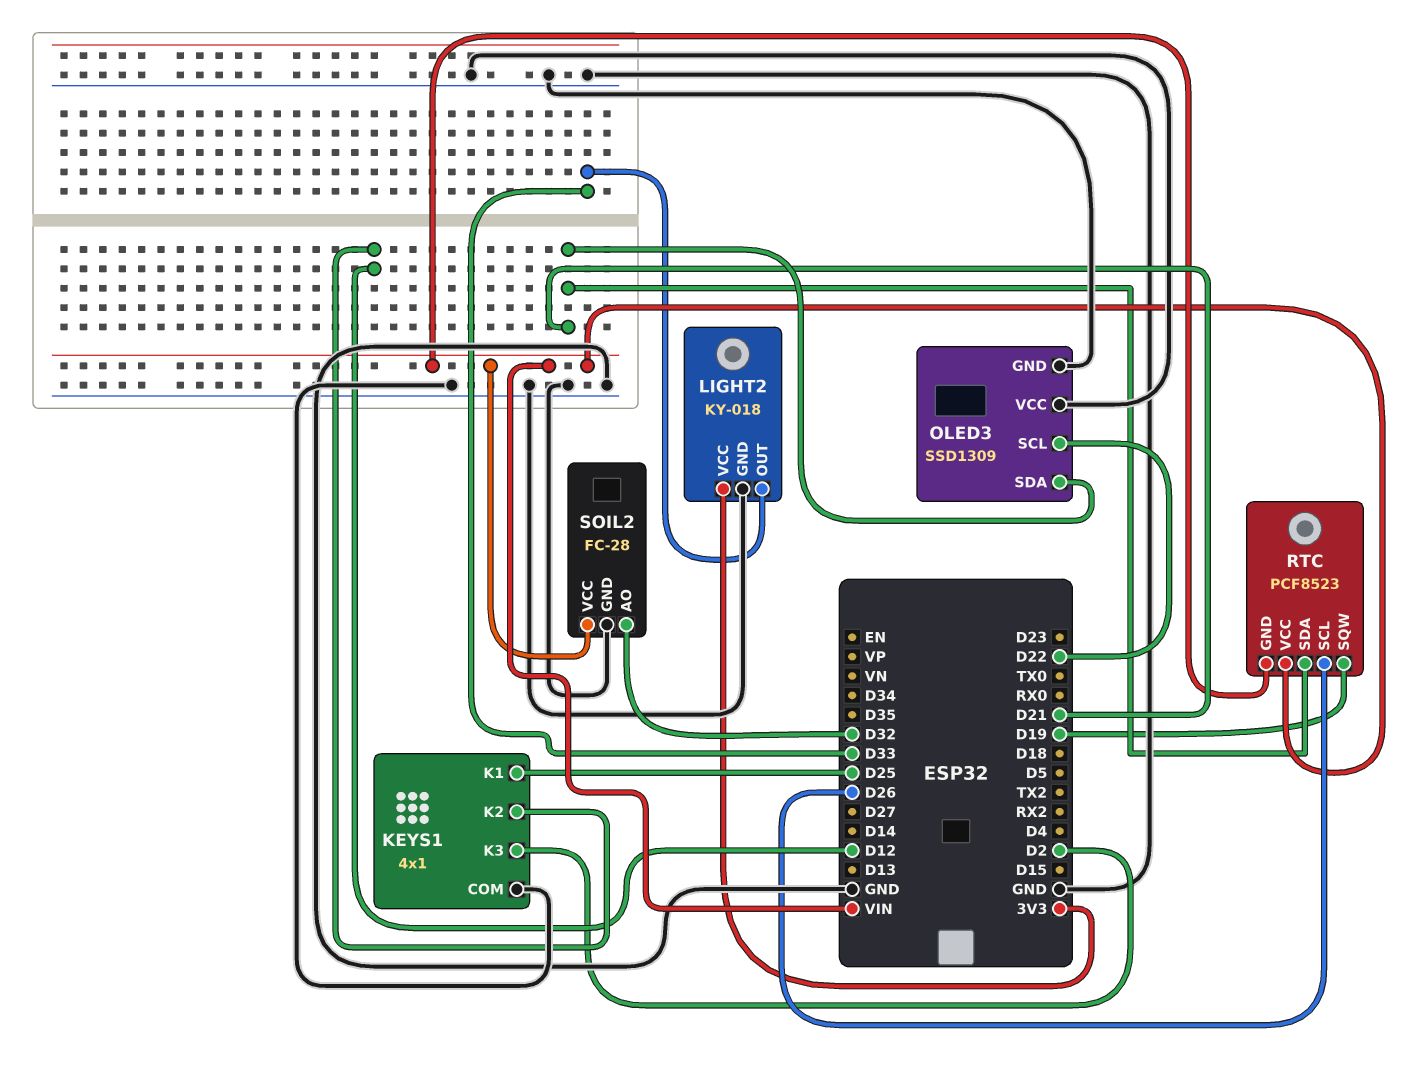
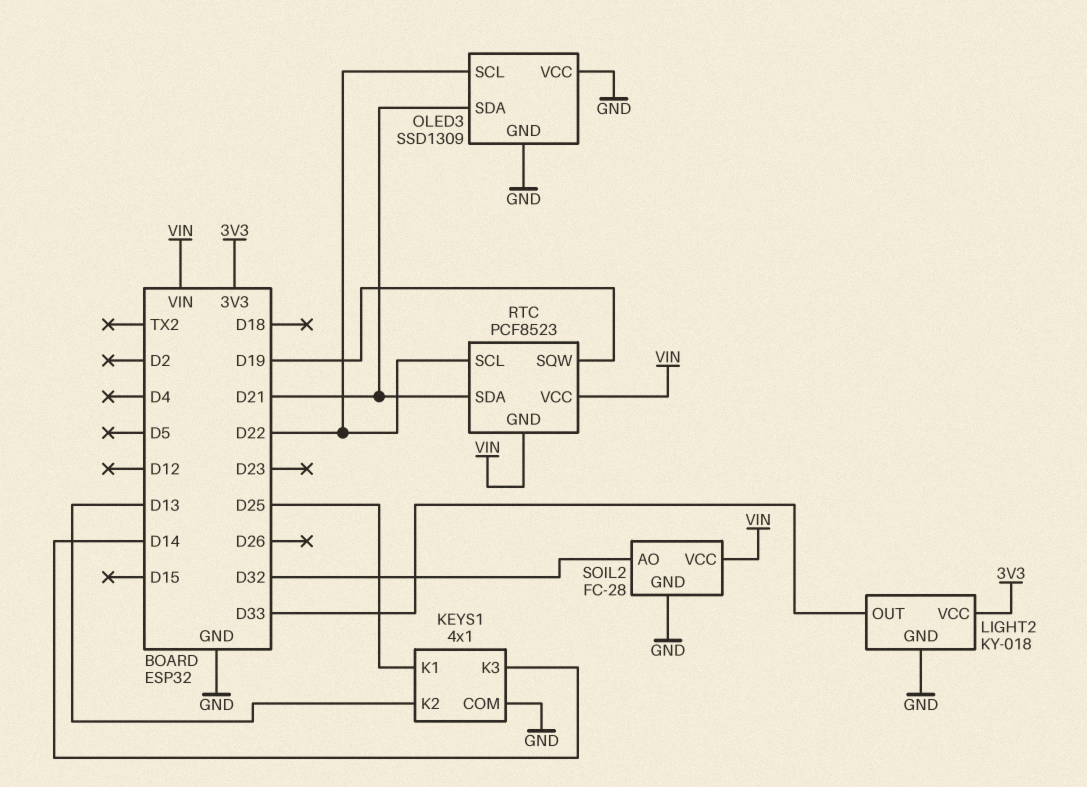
KEYS1 pin K2: D12 -> D13
KEYS1 pin K3: D2 -> D14
RTC pin SCL: D26 -> D22

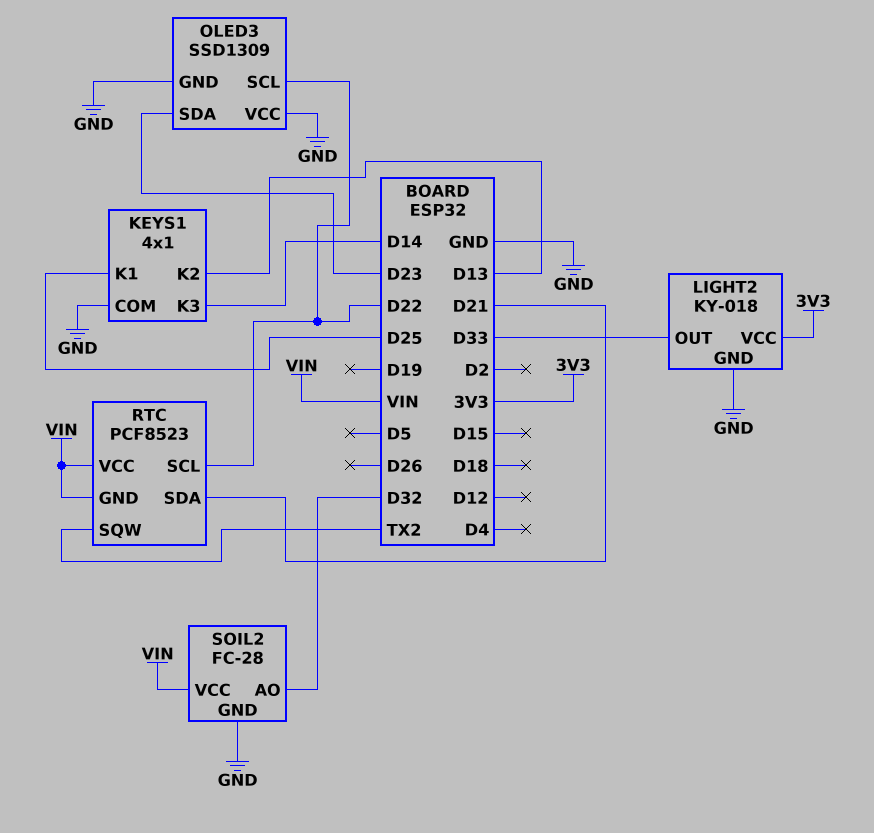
OLED3 pin SDA: D21 -> D23
RTC pin SQW: D19 -> TX2

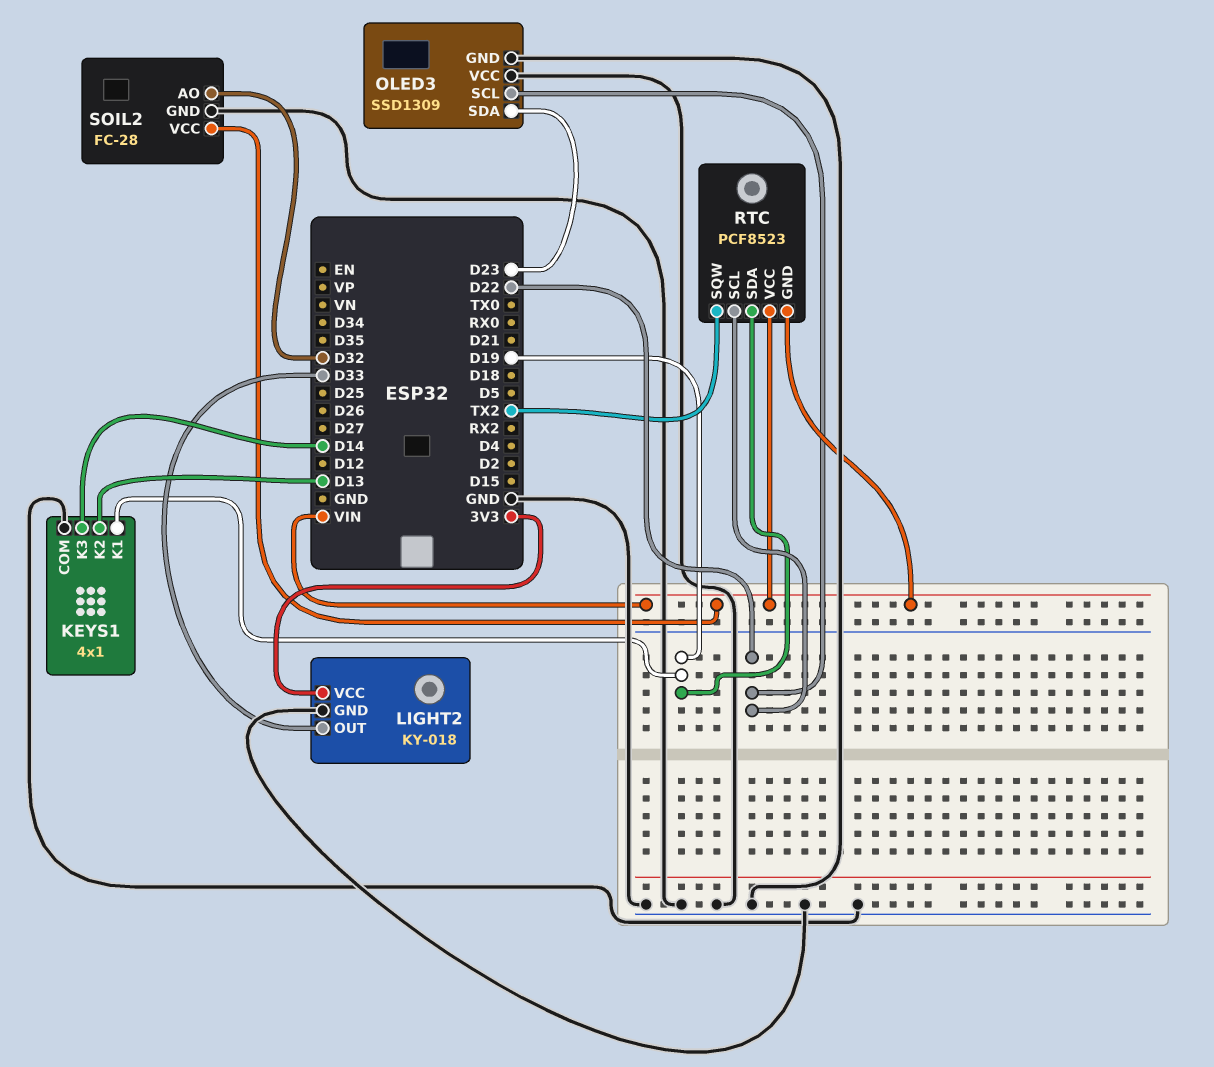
KEYS1 pin K1: D25 -> D19
RTC pin SDA: D21 -> D19

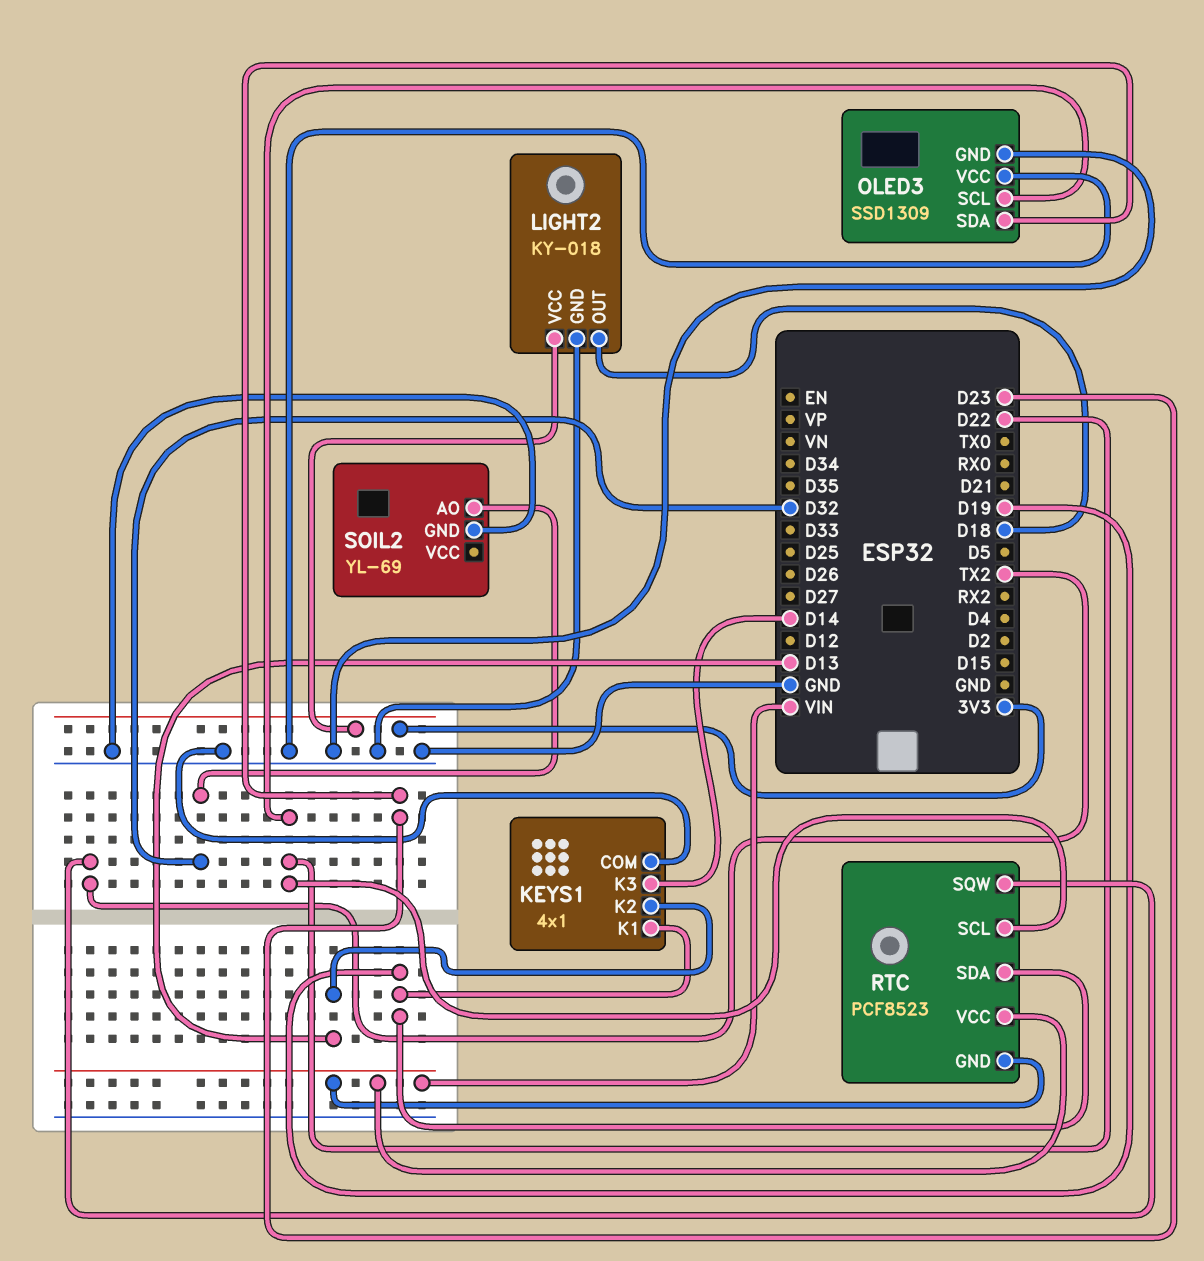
LIGHT2 pin OUT: D33 -> D18
SOIL2: FC-28 -> YL-69
SOIL2 pin VCC: VIN -> none

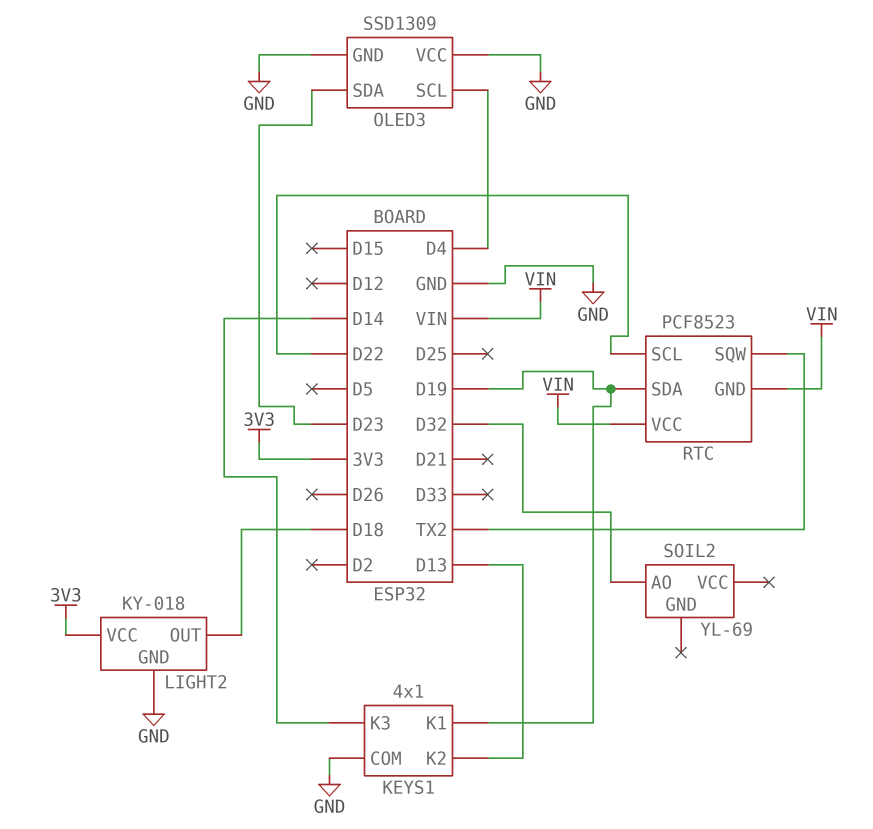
OLED3 pin SCL: D22 -> D4
SOIL2 pin GND: GND -> none

